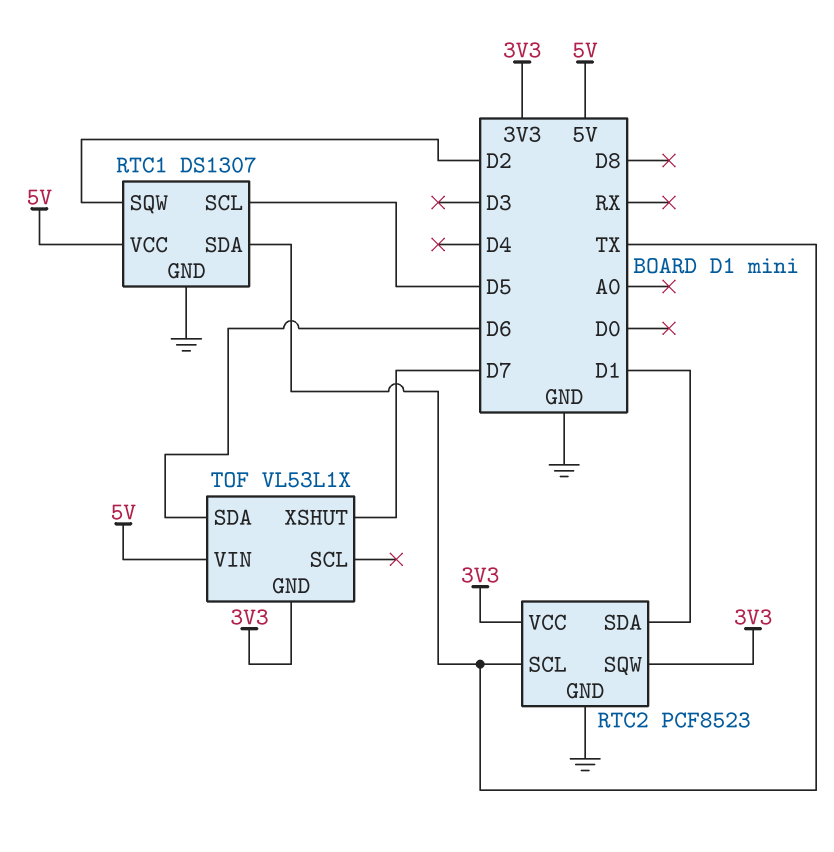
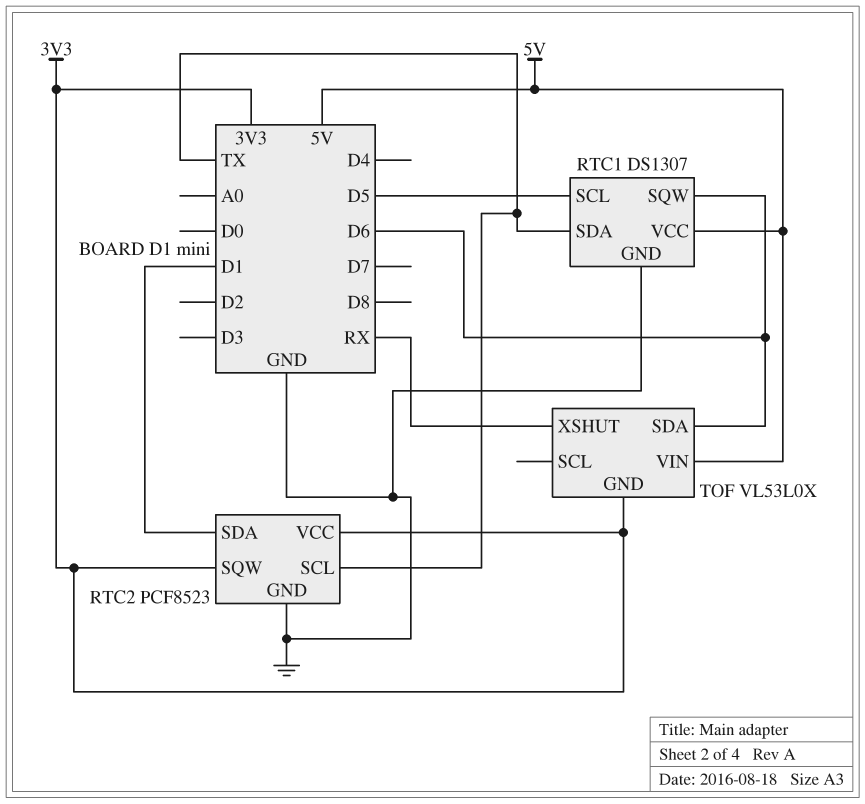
RTC1 pin SQW: D2 -> D6
TOF: VL53L1X -> VL53L0X
TOF pin XSHUT: D7 -> RX

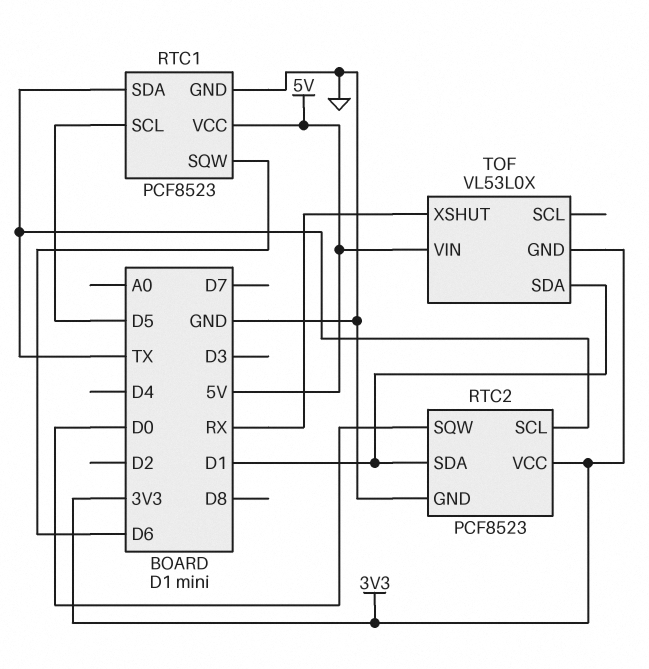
RTC1: DS1307 -> PCF8523
RTC2 pin SQW: 3V3 -> D0
TOF pin SDA: D6 -> D1

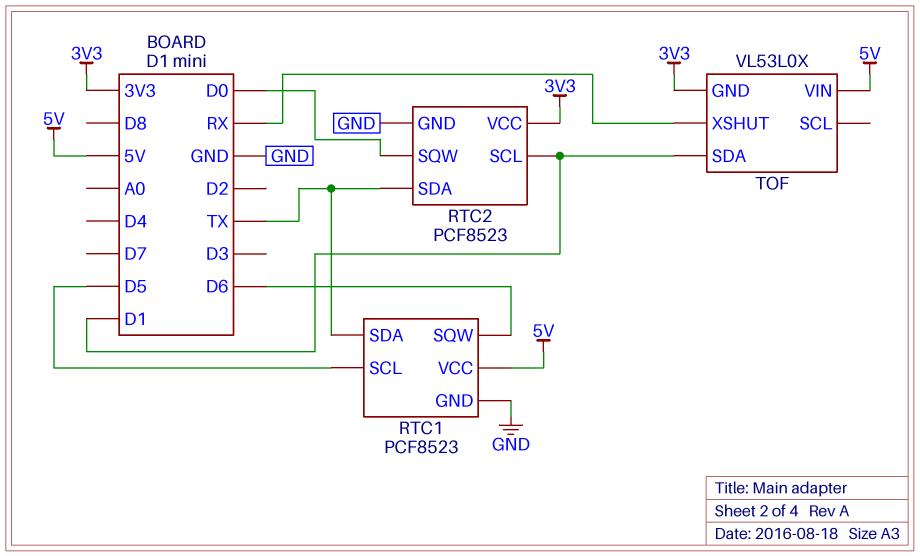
RTC2 pin SCL: TX -> D1
RTC2 pin SDA: D1 -> TX

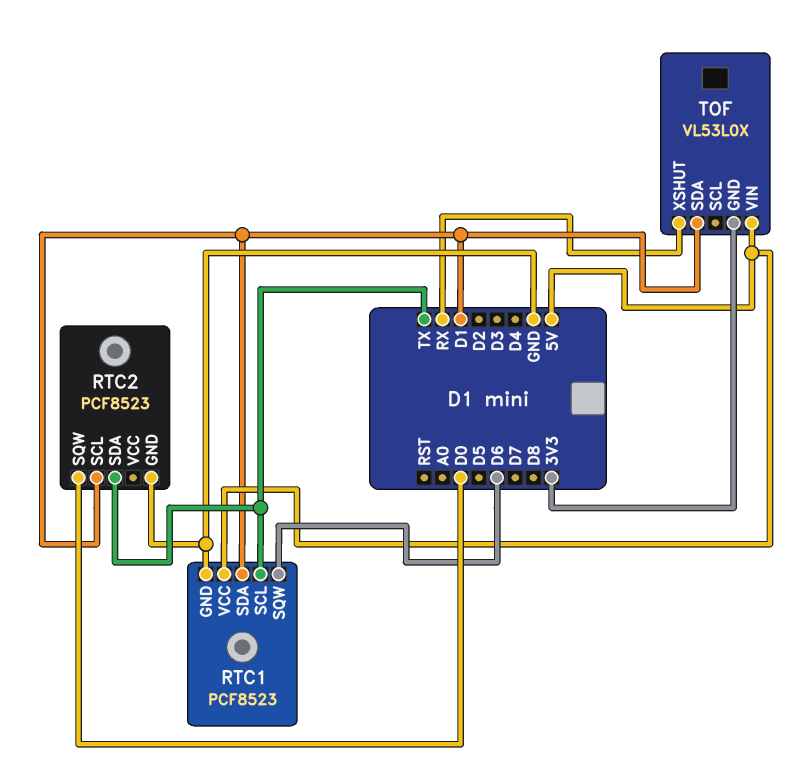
RTC1 pin SCL: D5 -> TX
RTC1 pin SDA: TX -> D1
RTC2 pin VCC: 3V3 -> none

